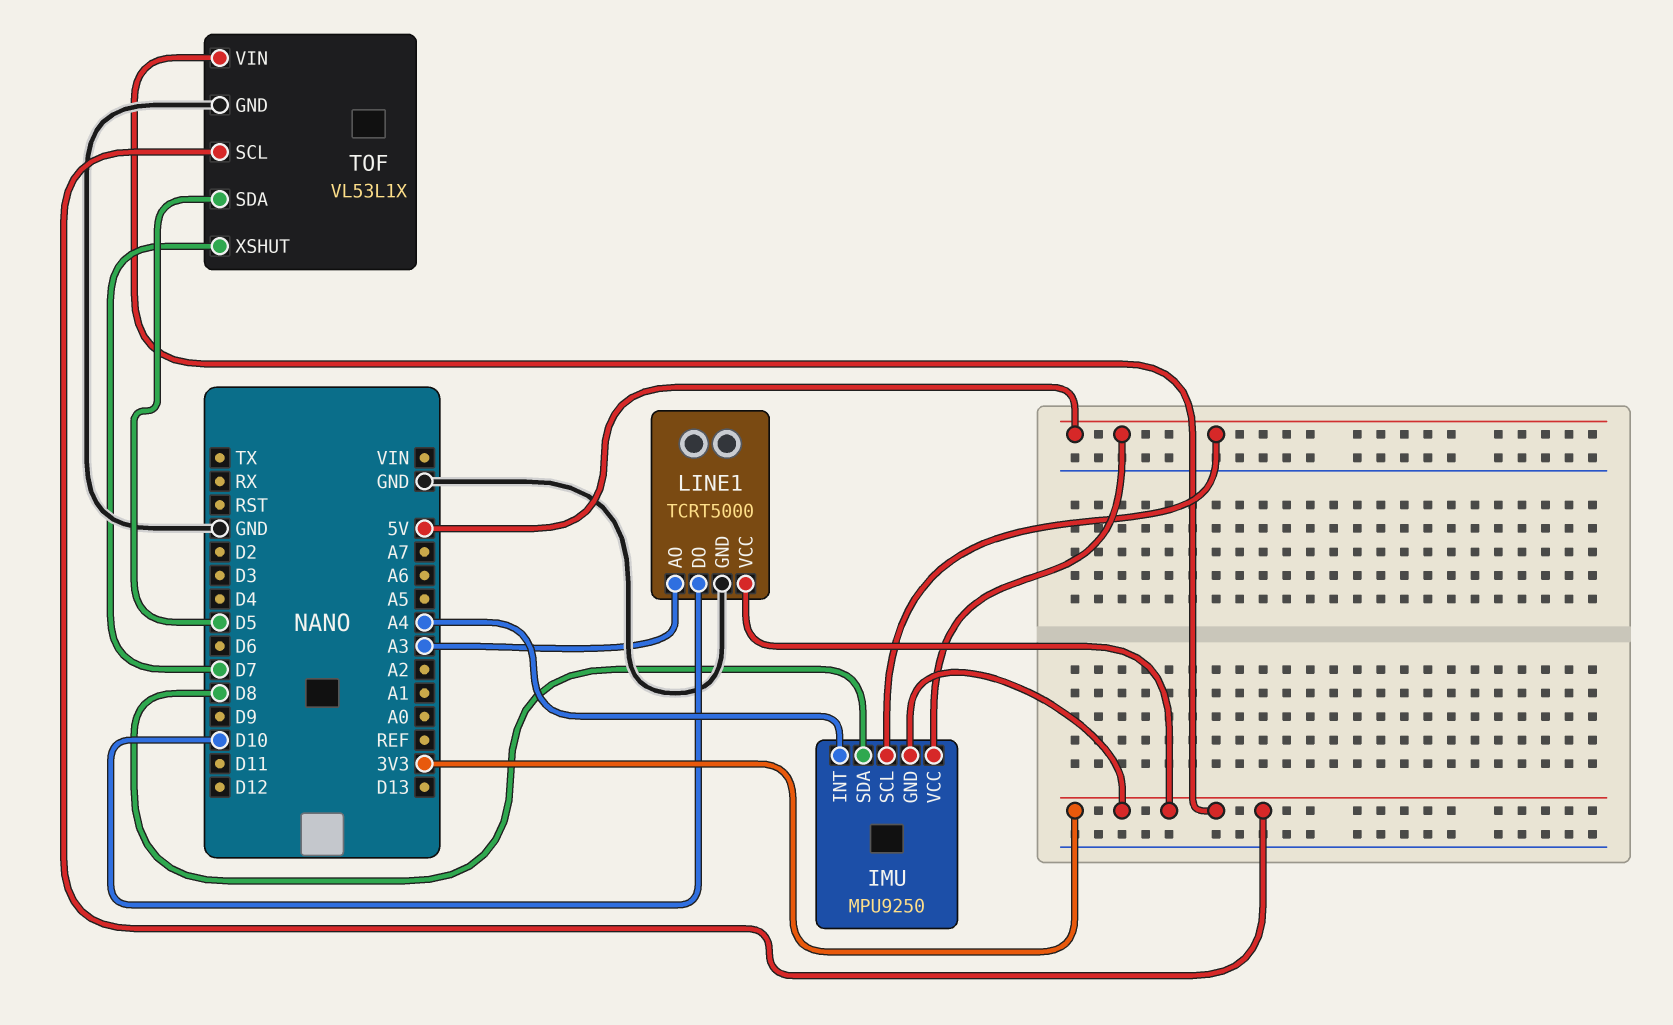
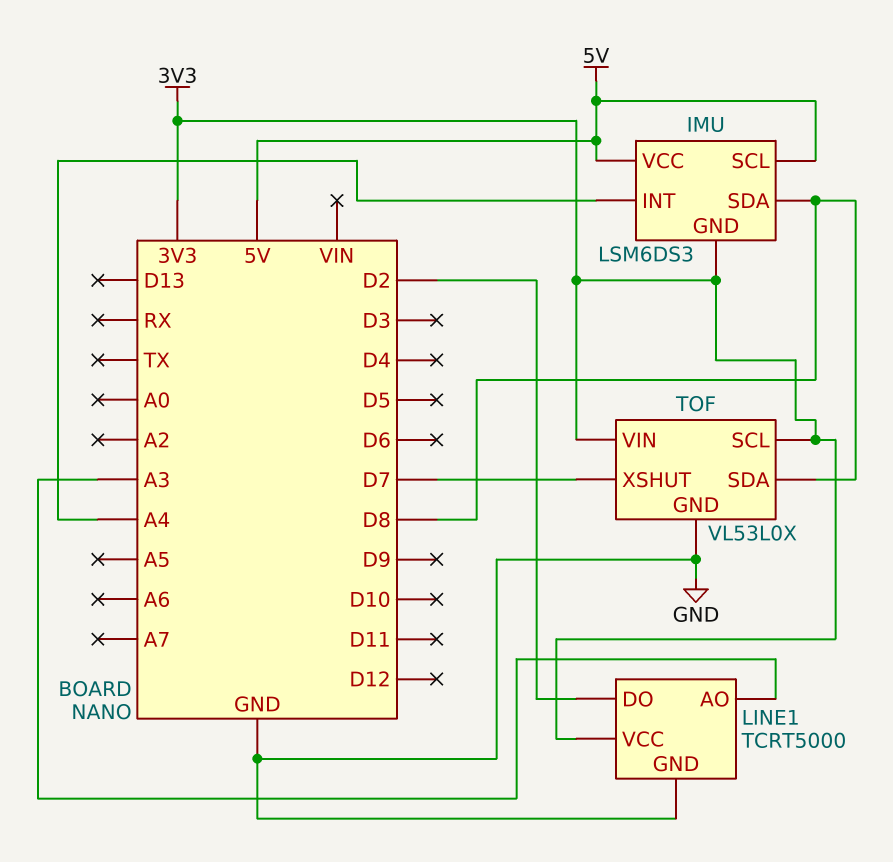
IMU: MPU9250 -> LSM6DS3
LINE1 pin DO: D10 -> D2
TOF: VL53L1X -> VL53L0X
TOF pin SDA: D5 -> D8

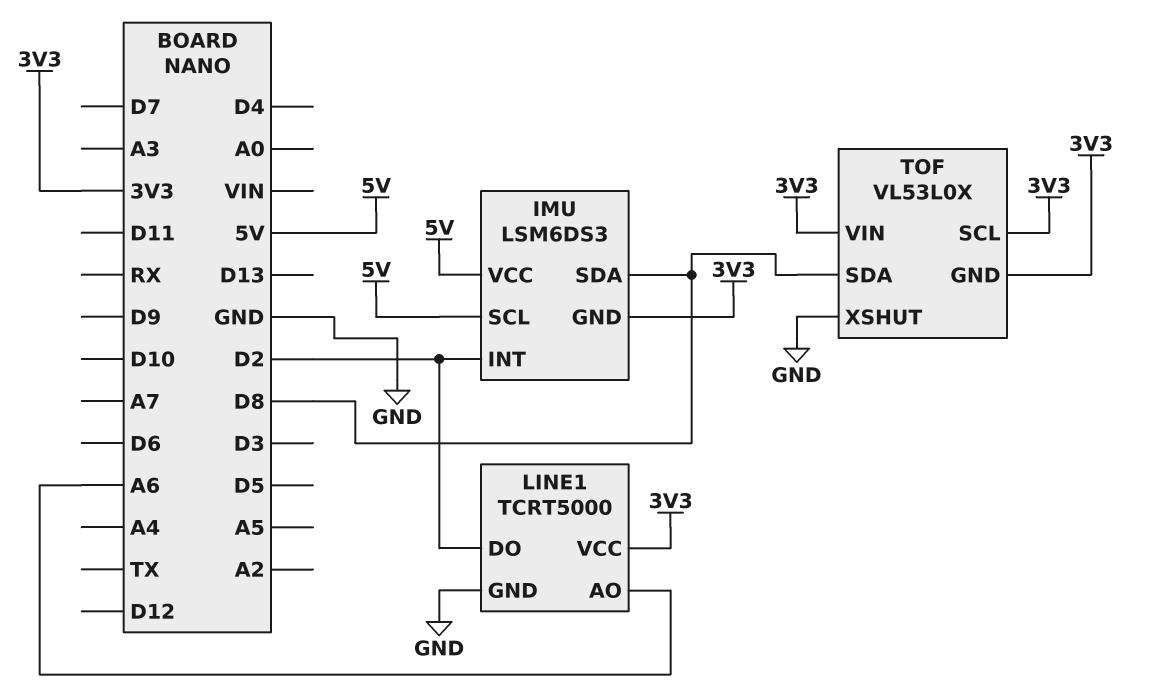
IMU pin INT: A4 -> D2
LINE1 pin AO: A3 -> A6
TOF pin GND: GND -> 3V3
TOF pin XSHUT: D7 -> GND

